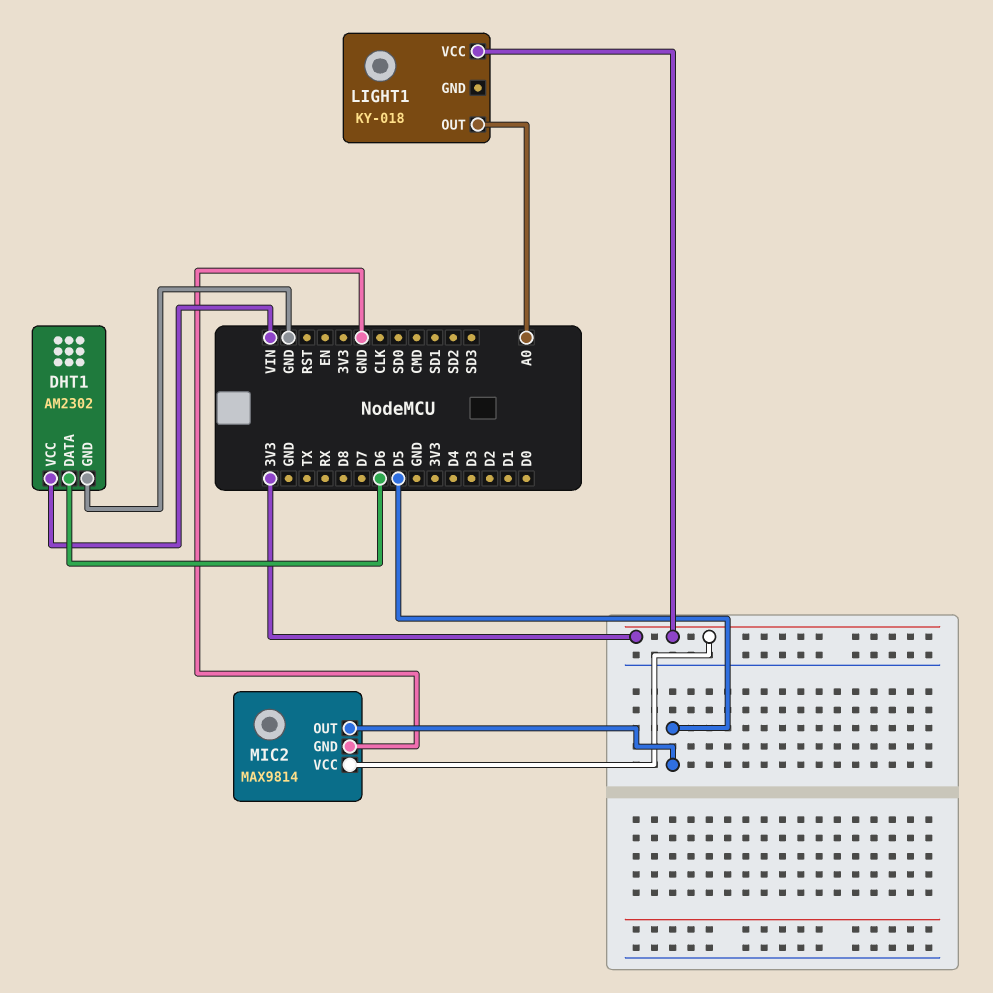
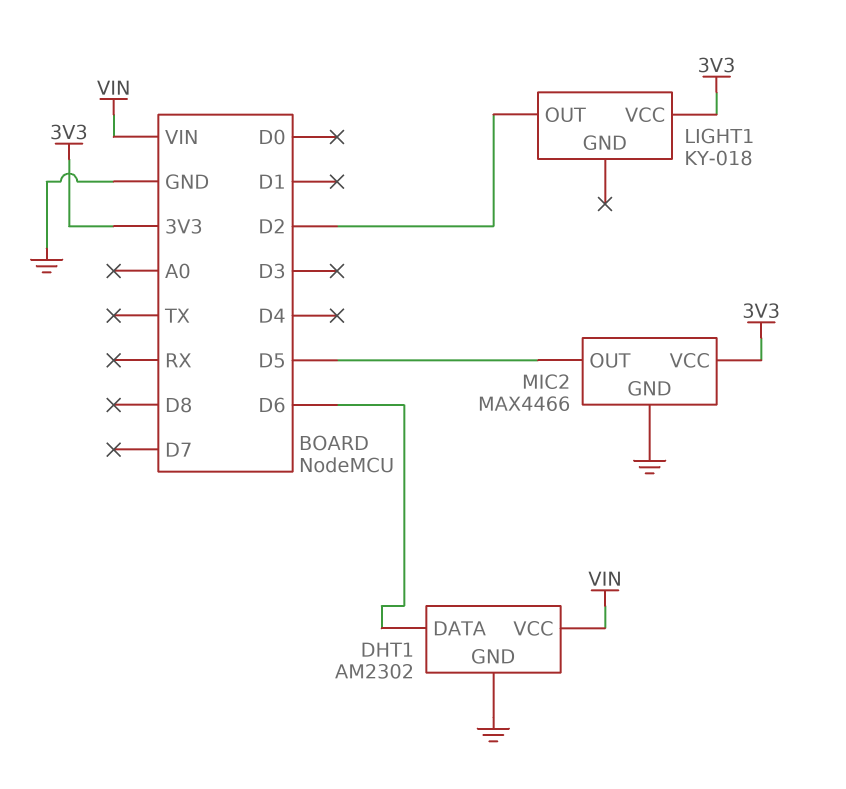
LIGHT1 pin OUT: A0 -> D2
MIC2: MAX9814 -> MAX4466

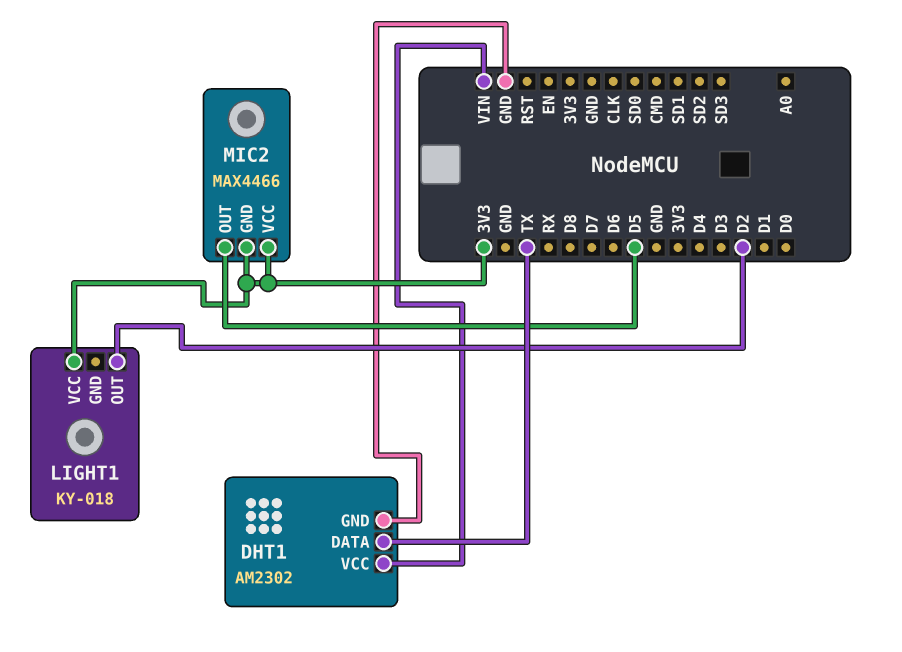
DHT1 pin DATA: D6 -> TX
MIC2 pin GND: GND -> 3V3

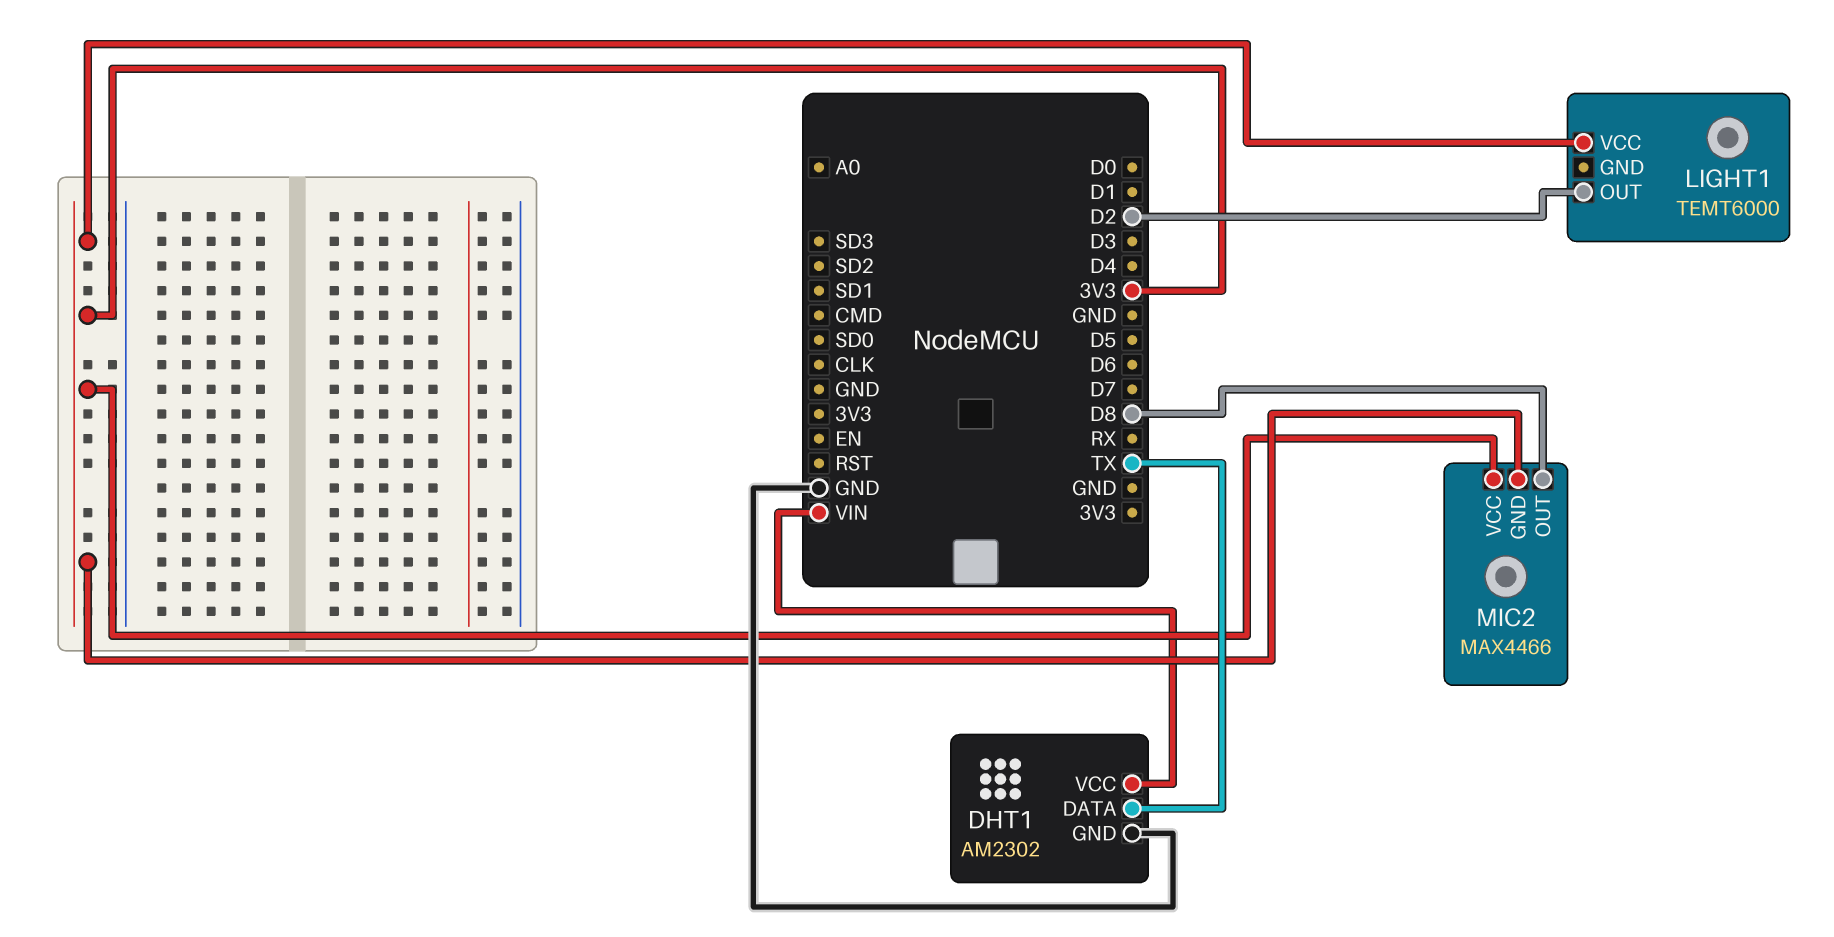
LIGHT1: KY-018 -> TEMT6000
MIC2 pin OUT: D5 -> D8

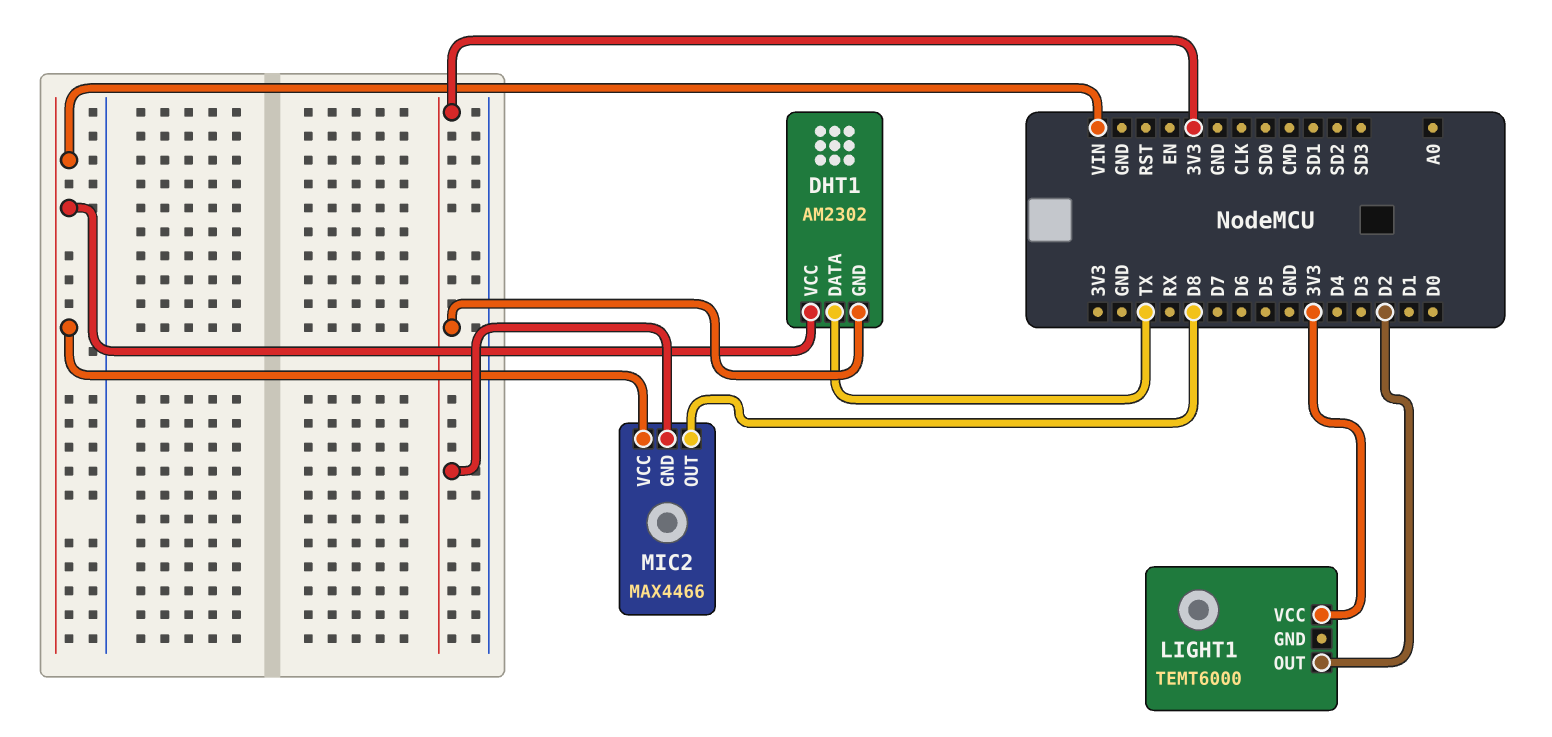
DHT1 pin GND: GND -> 3V3
MIC2 pin VCC: 3V3 -> VIN

